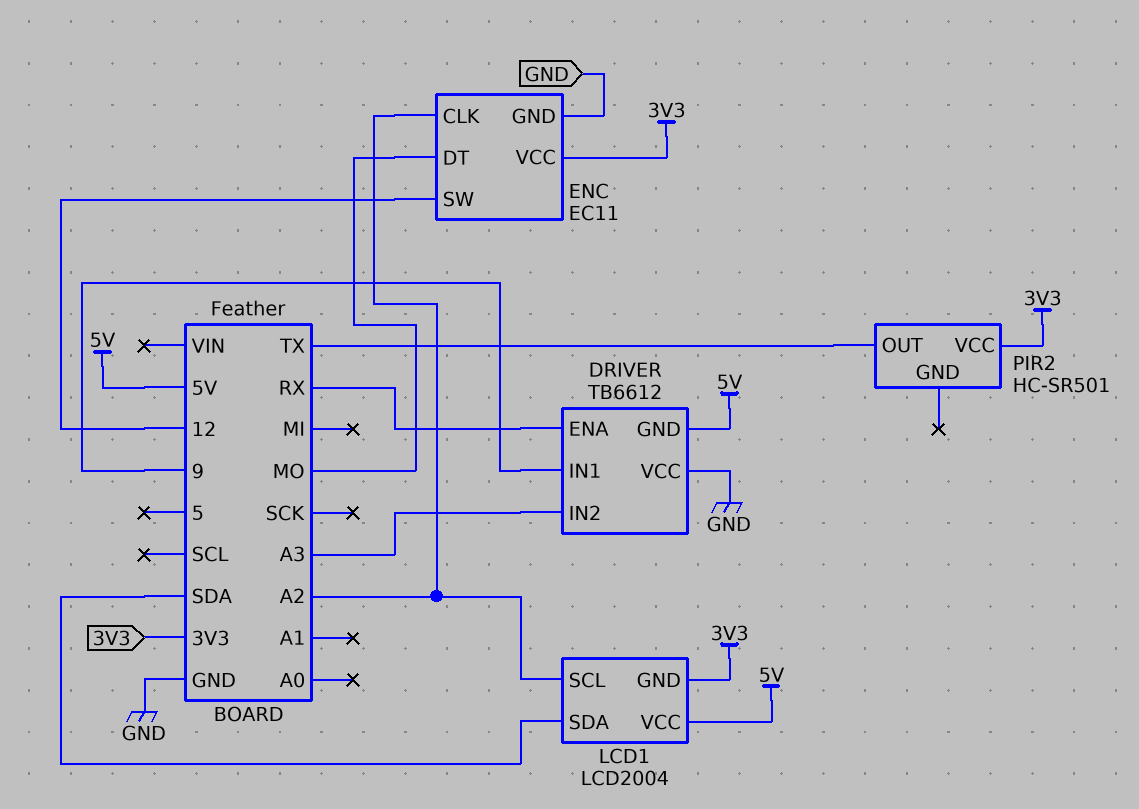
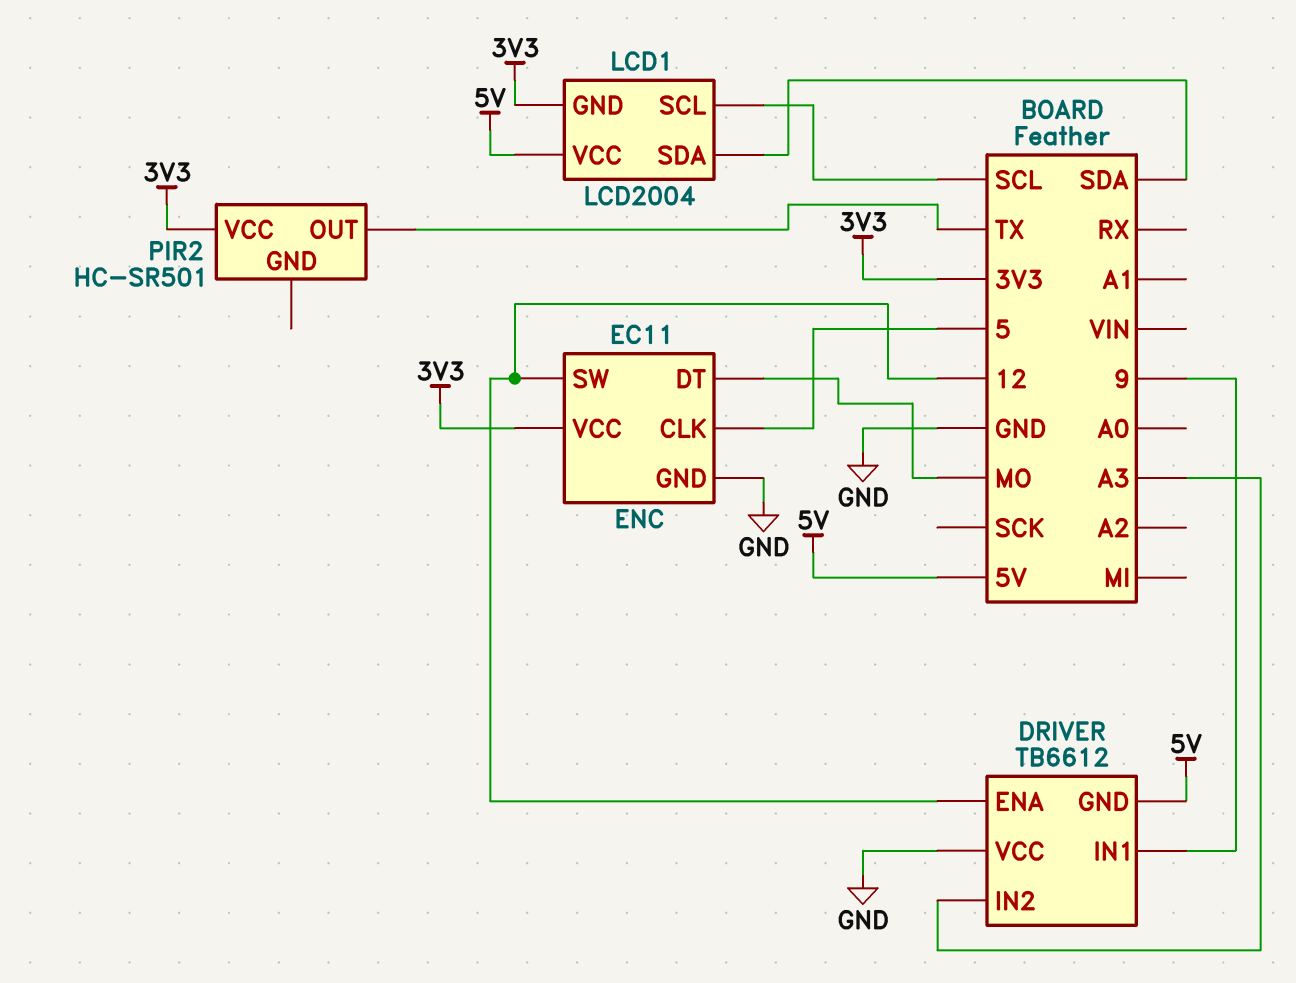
DRIVER pin ENA: RX -> 12
ENC pin CLK: A2 -> 5
LCD1 pin SCL: A2 -> SCL

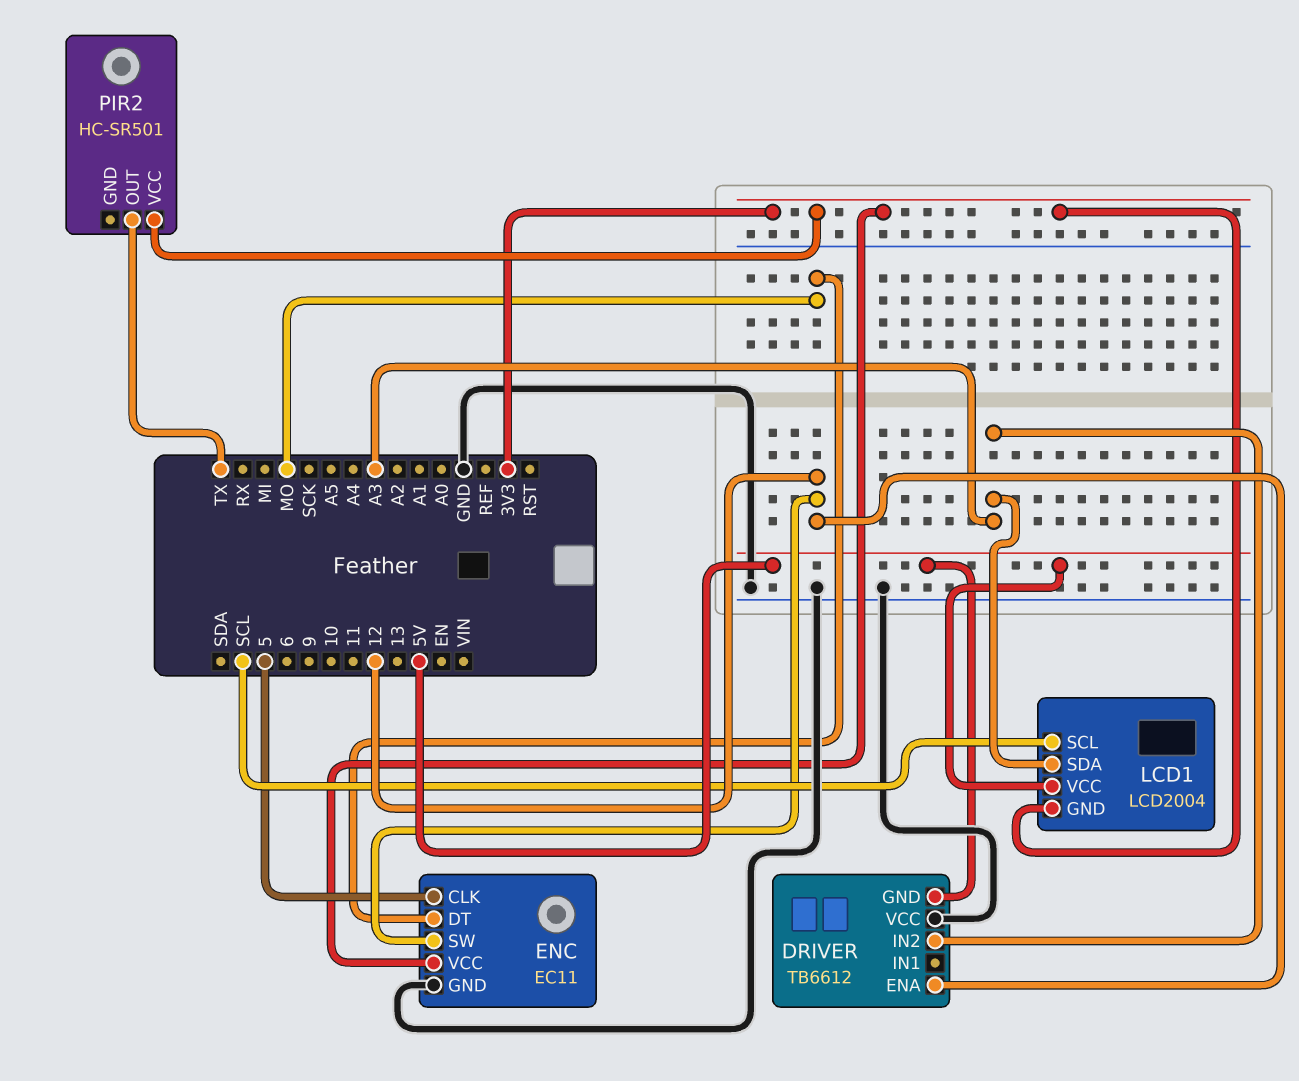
DRIVER pin IN1: 9 -> none
LCD1 pin SDA: SDA -> A3

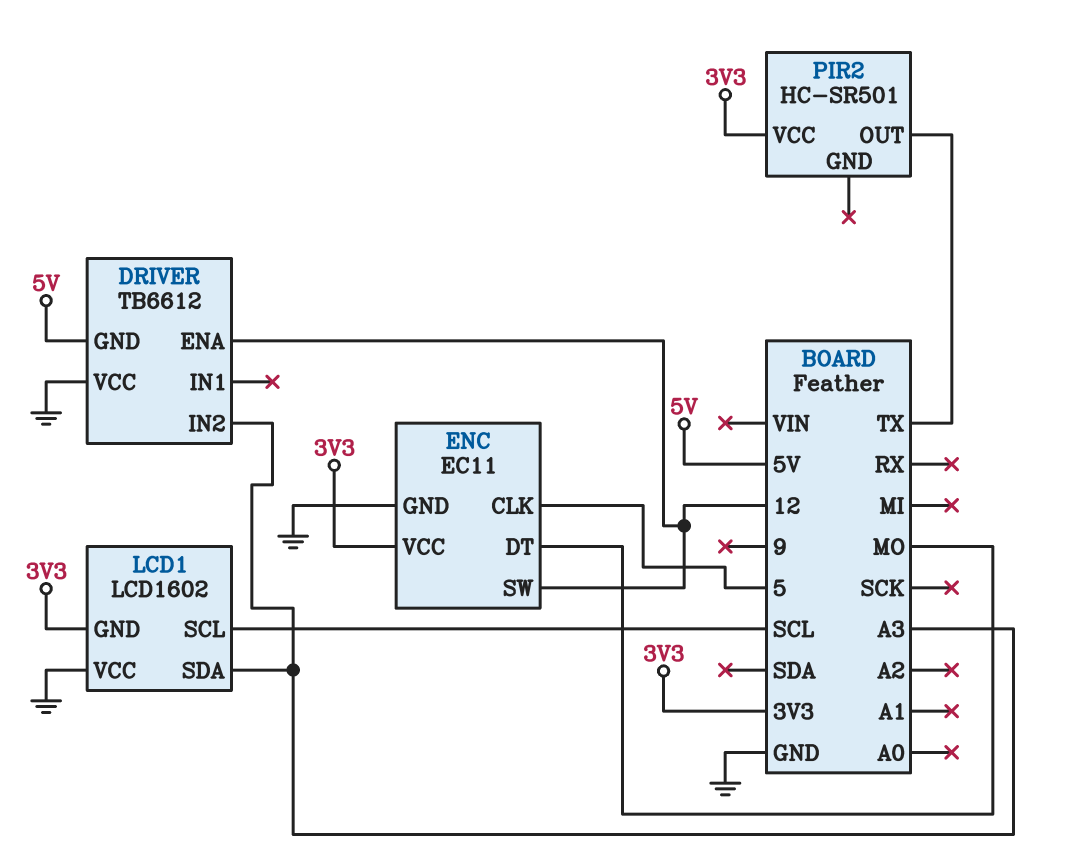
LCD1: LCD2004 -> LCD1602
LCD1 pin VCC: 5V -> GND

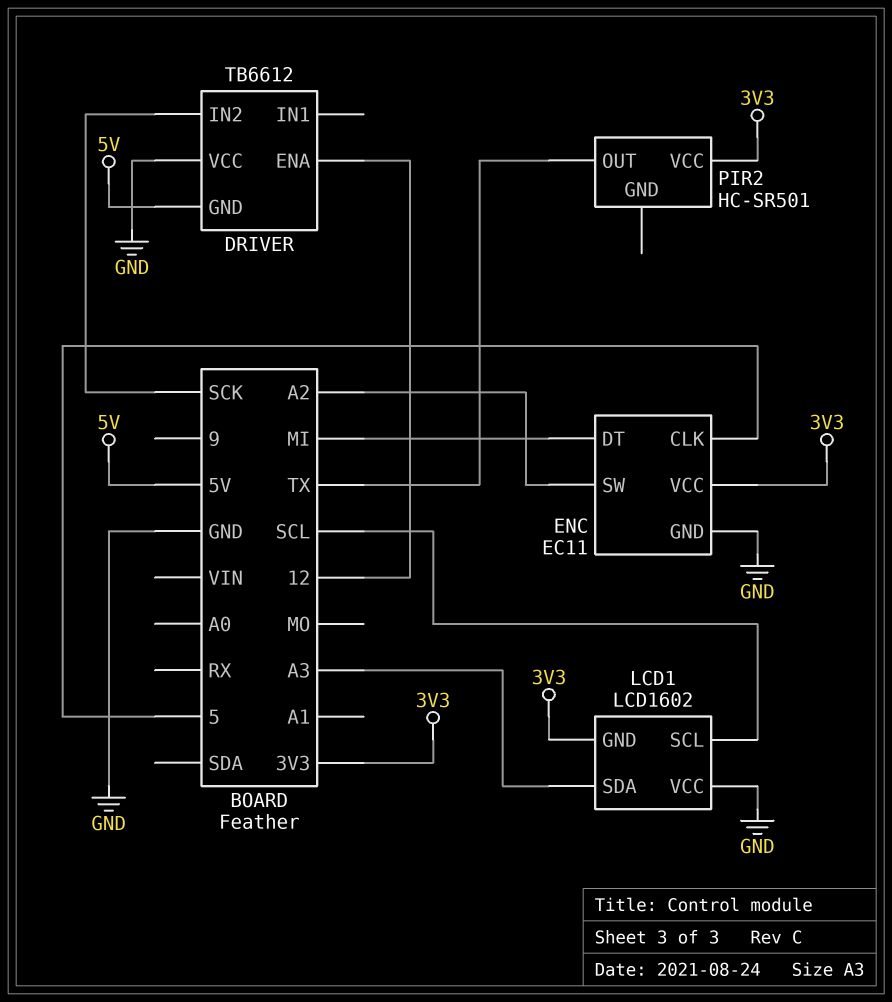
DRIVER pin IN2: A3 -> SCK
ENC pin DT: MO -> MI
ENC pin SW: 12 -> A2

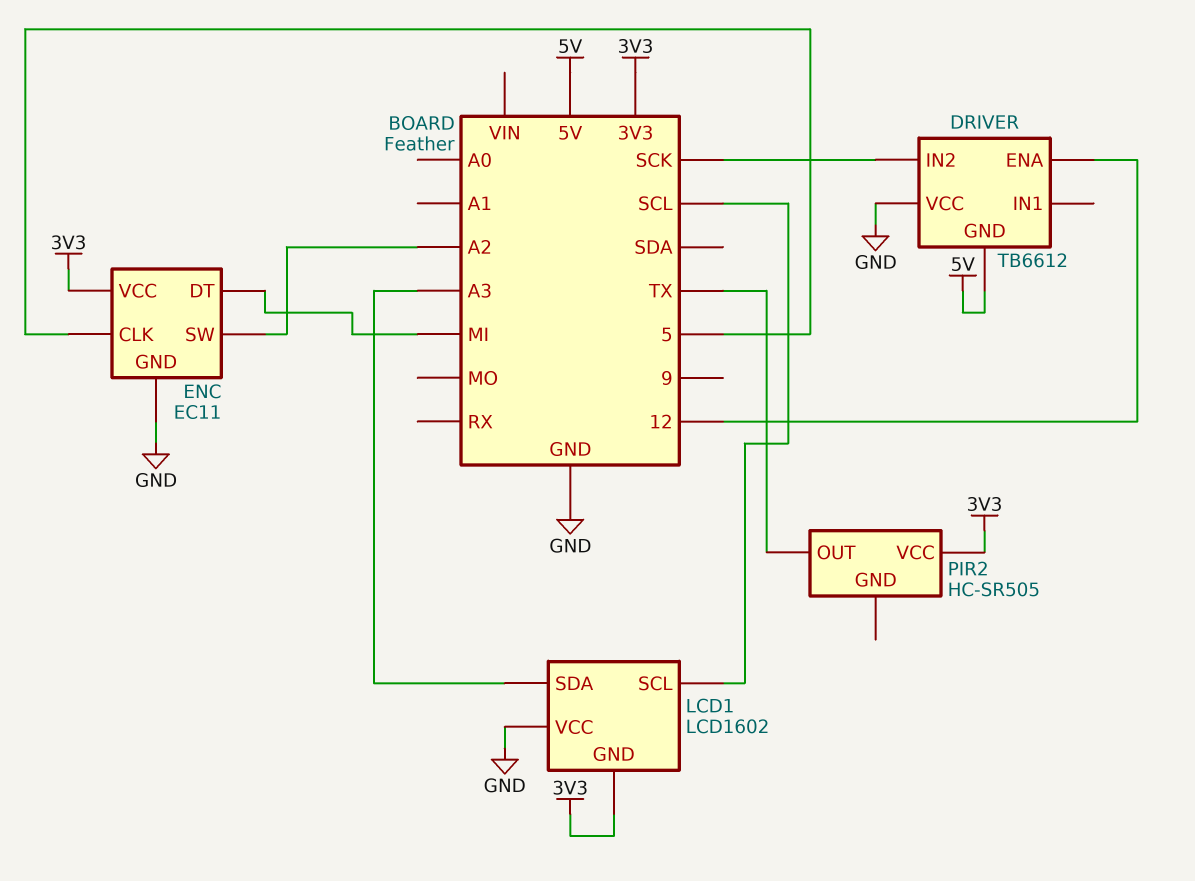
PIR2: HC-SR501 -> HC-SR505

